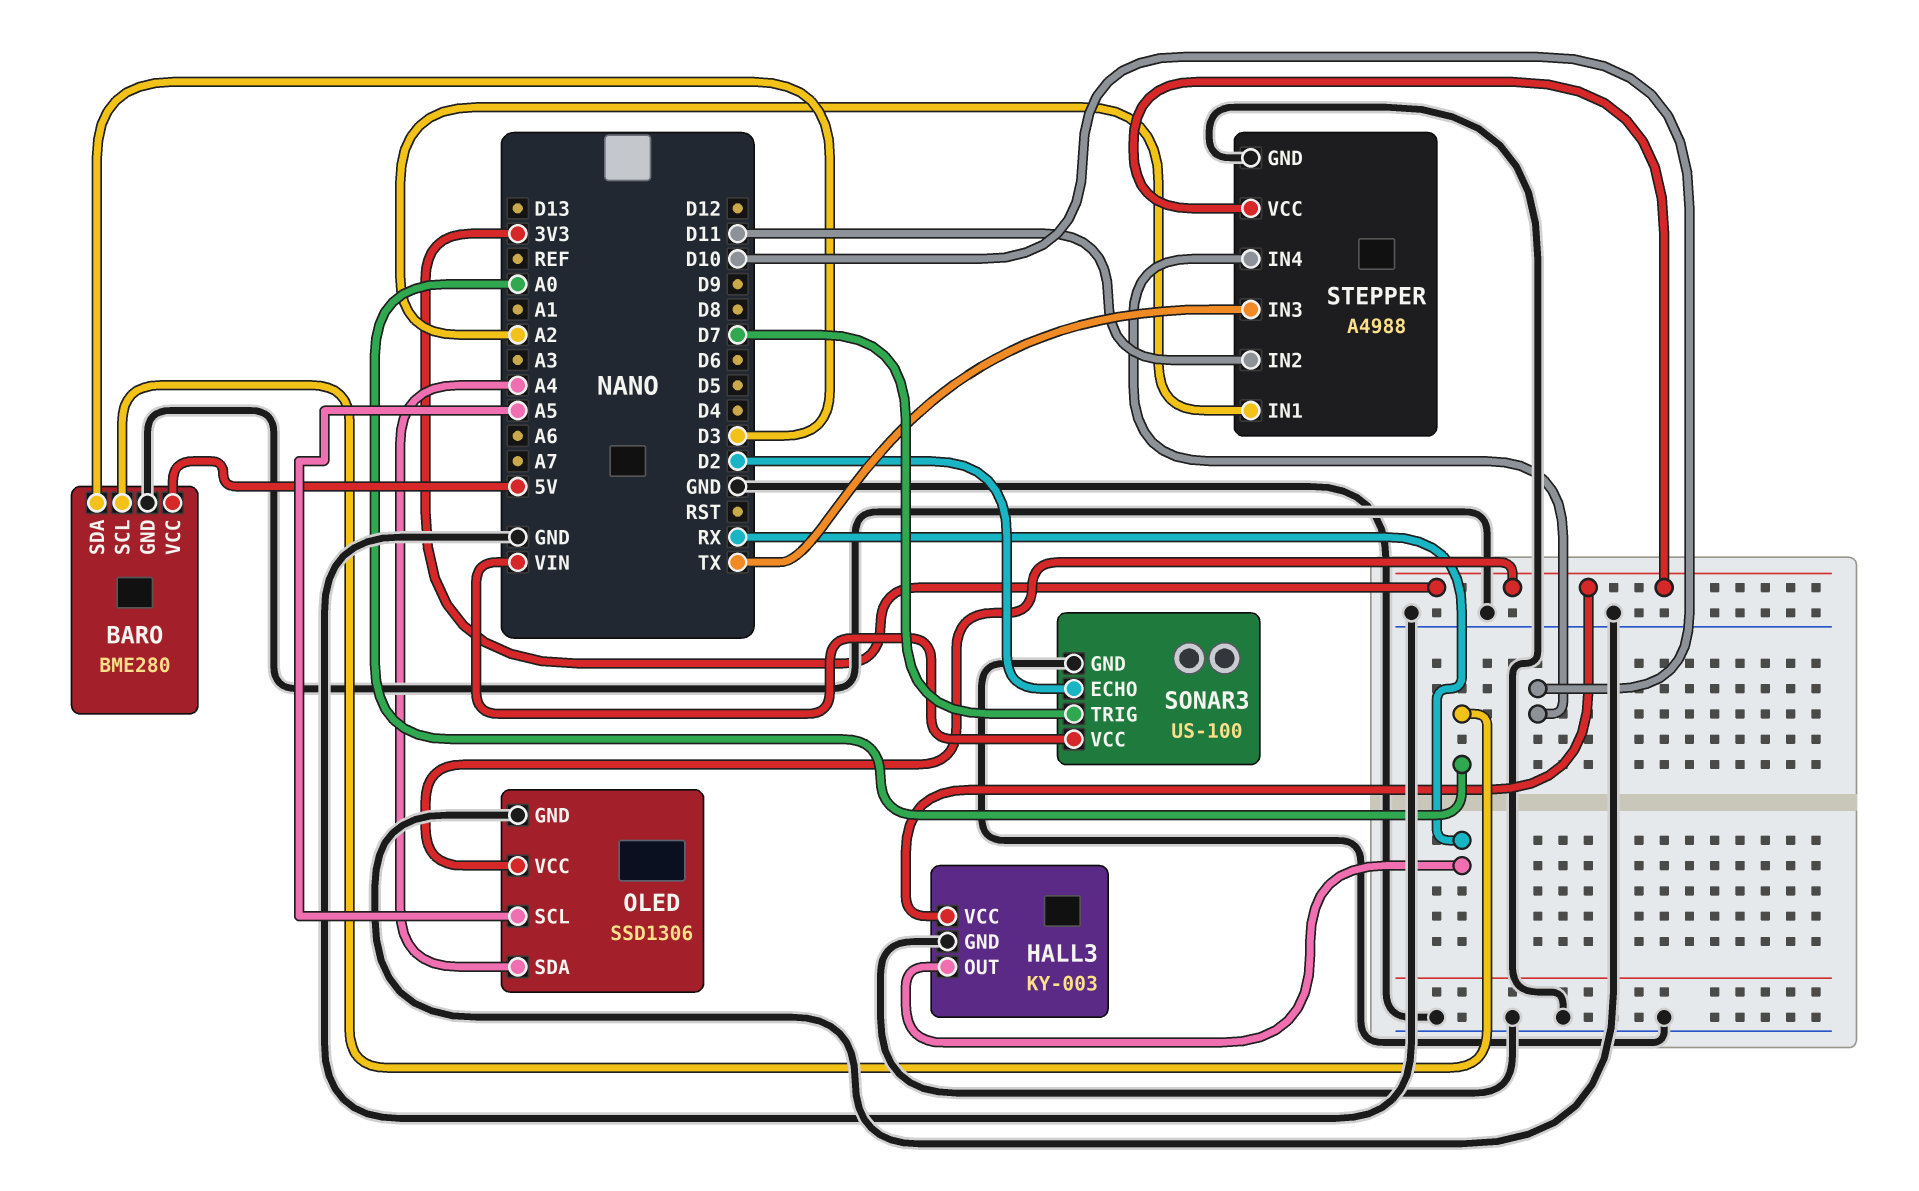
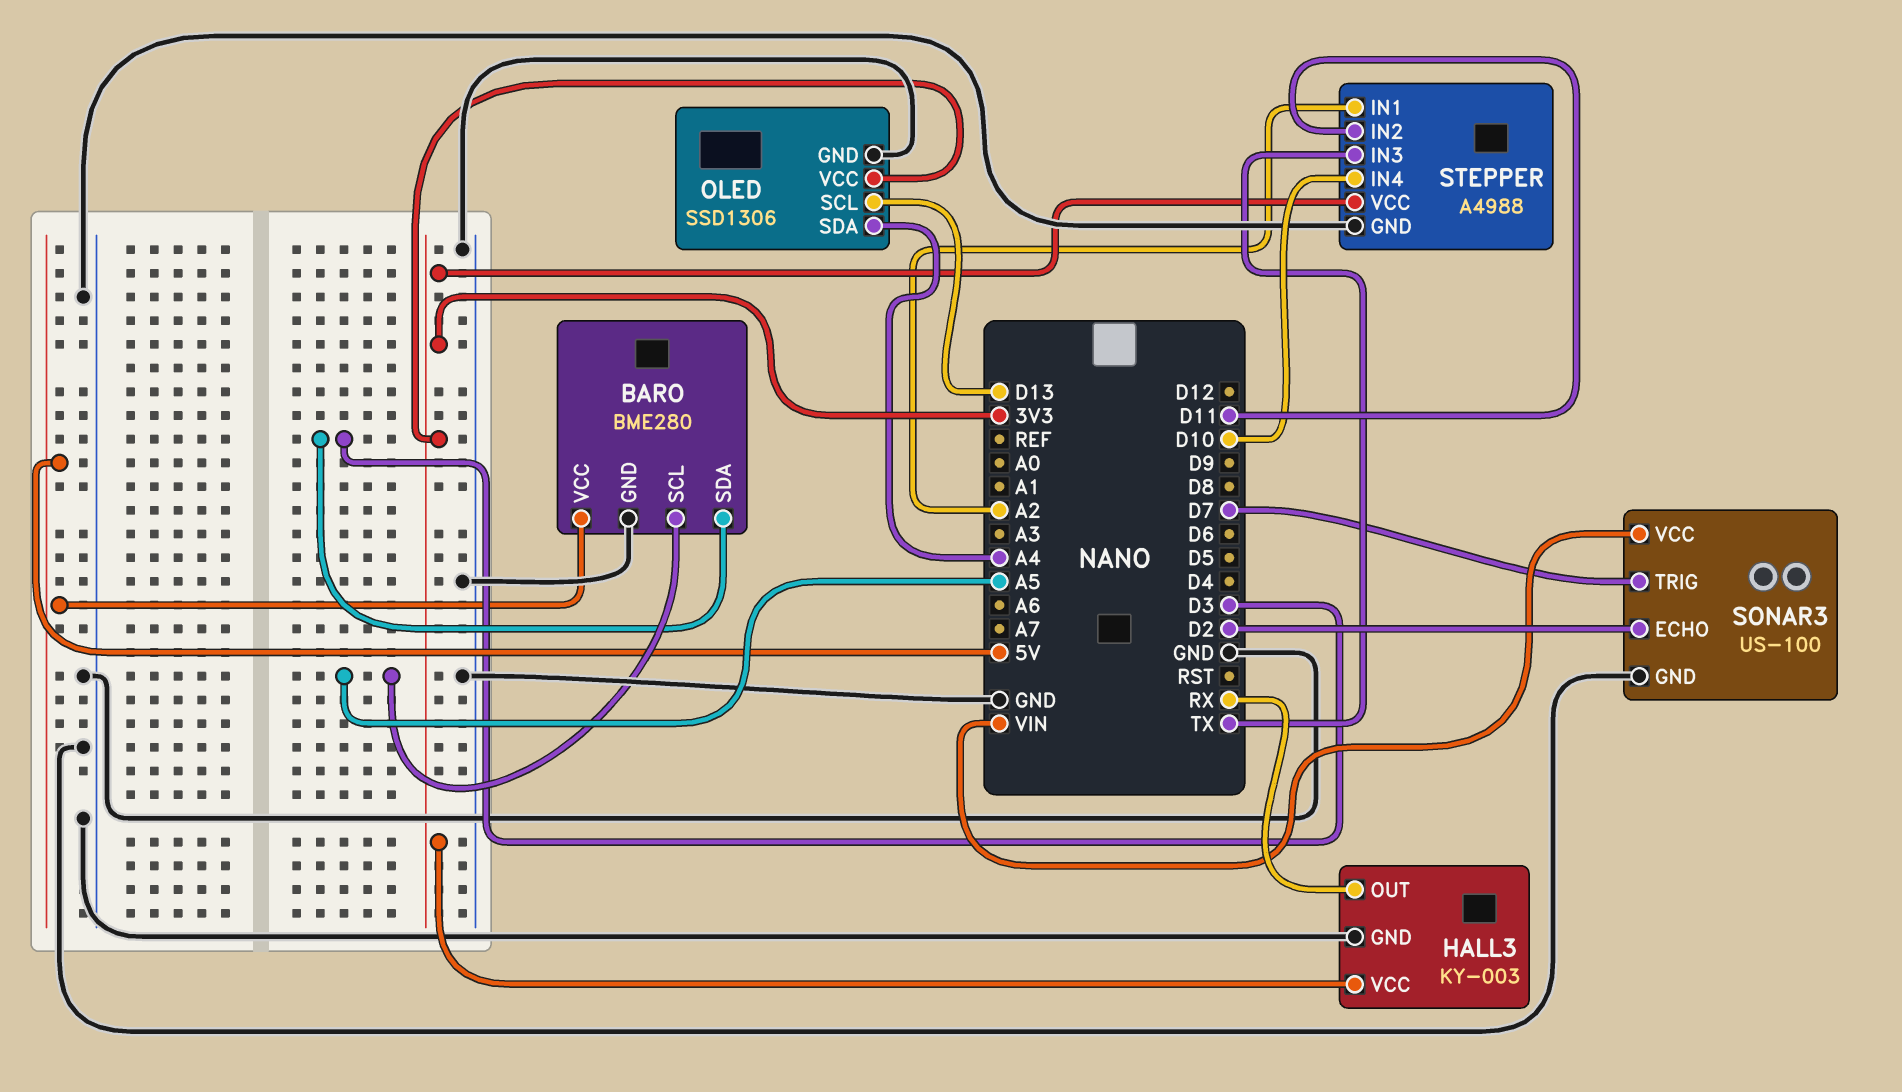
BARO pin SCL: A0 -> A5
OLED pin SCL: A5 -> D13

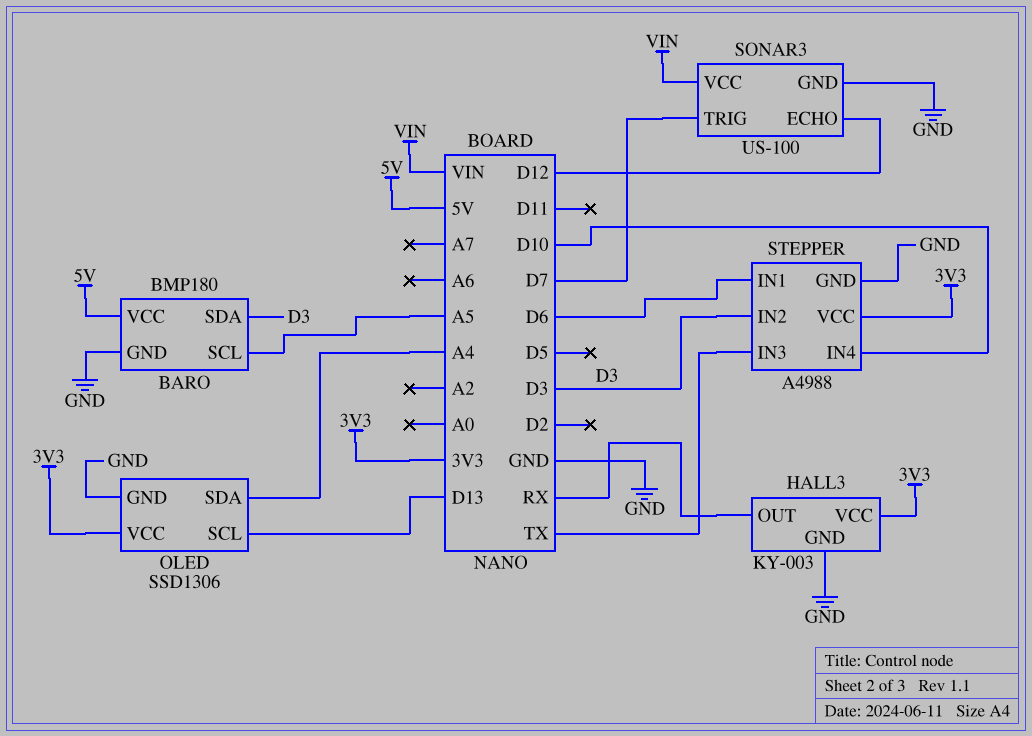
BARO: BME280 -> BMP180
SONAR3 pin ECHO: D2 -> D12
STEPPER pin IN1: A2 -> D6
STEPPER pin IN2: D11 -> D3

